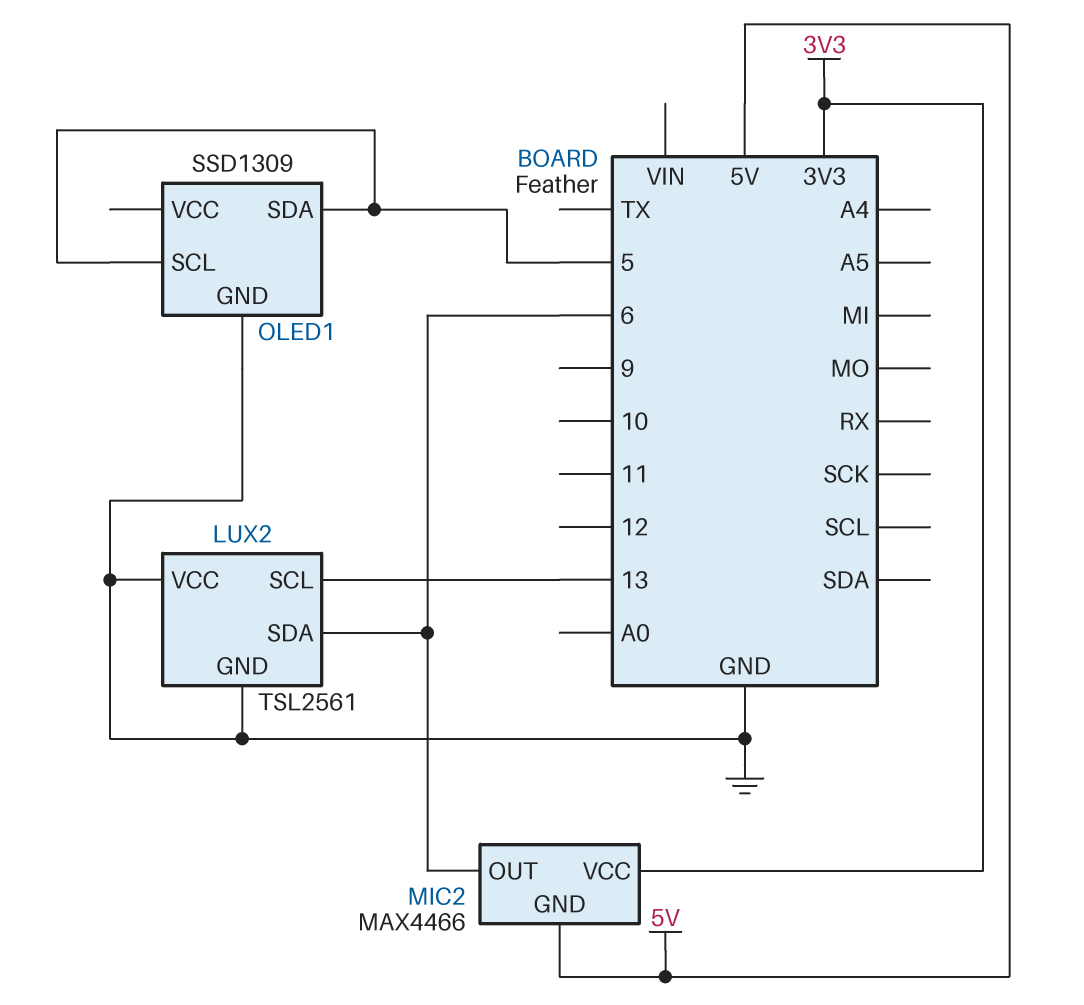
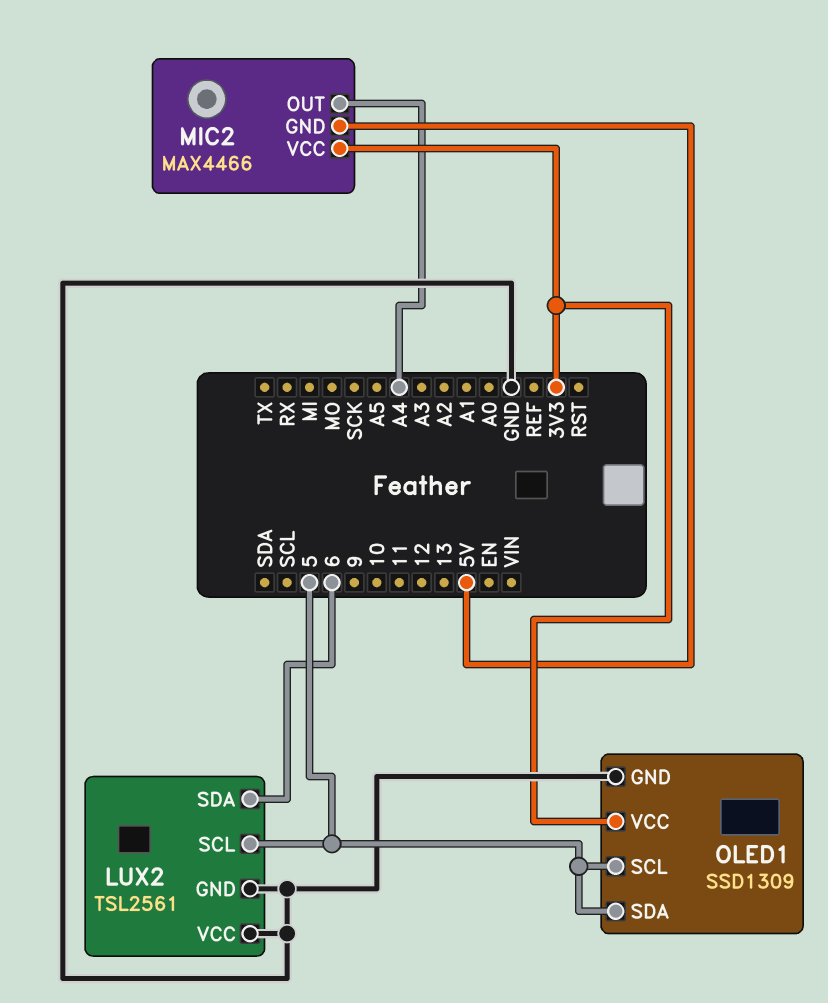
LUX2 pin SCL: 13 -> 5
MIC2 pin OUT: 6 -> A4
OLED1 pin VCC: none -> 3V3

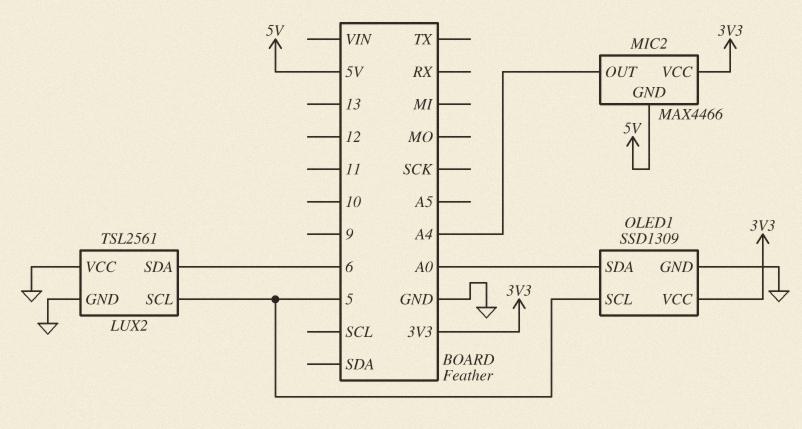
OLED1 pin SDA: 5 -> A0

